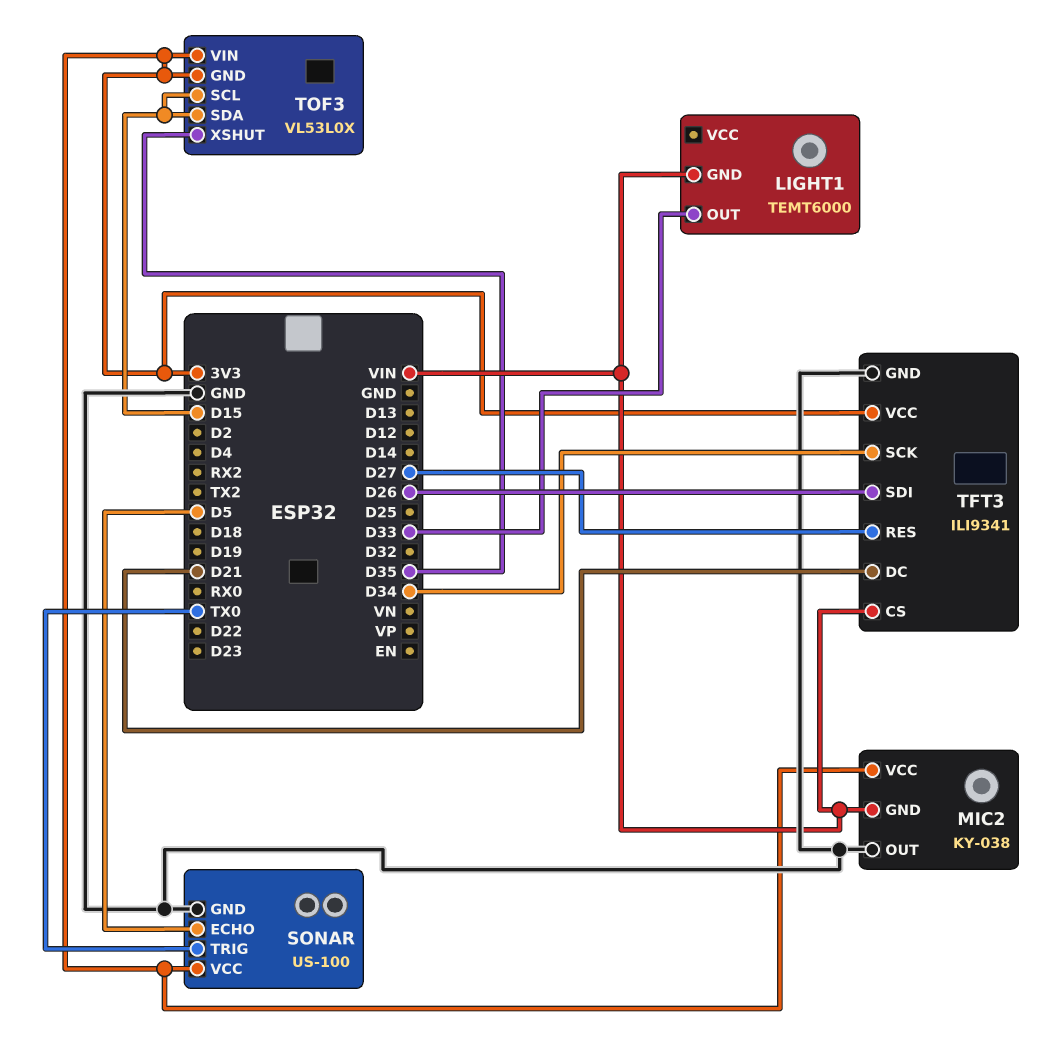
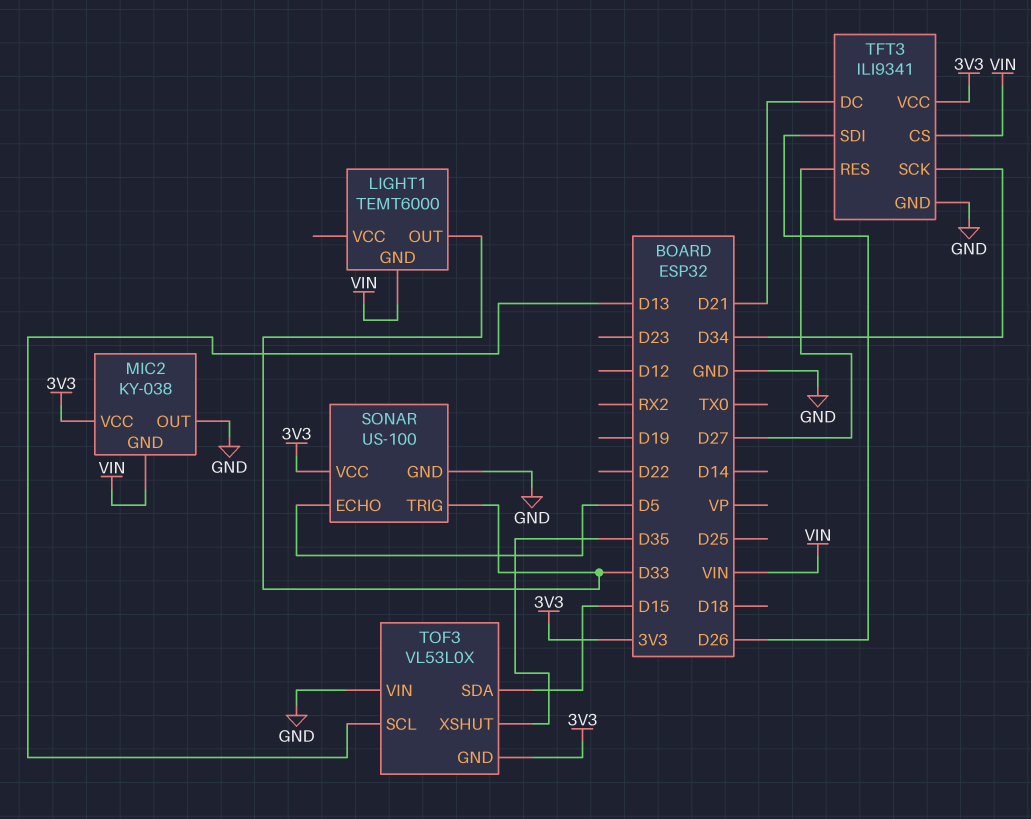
SONAR pin TRIG: TX0 -> D33
TOF3 pin SCL: D15 -> D13
TOF3 pin VIN: 3V3 -> GND

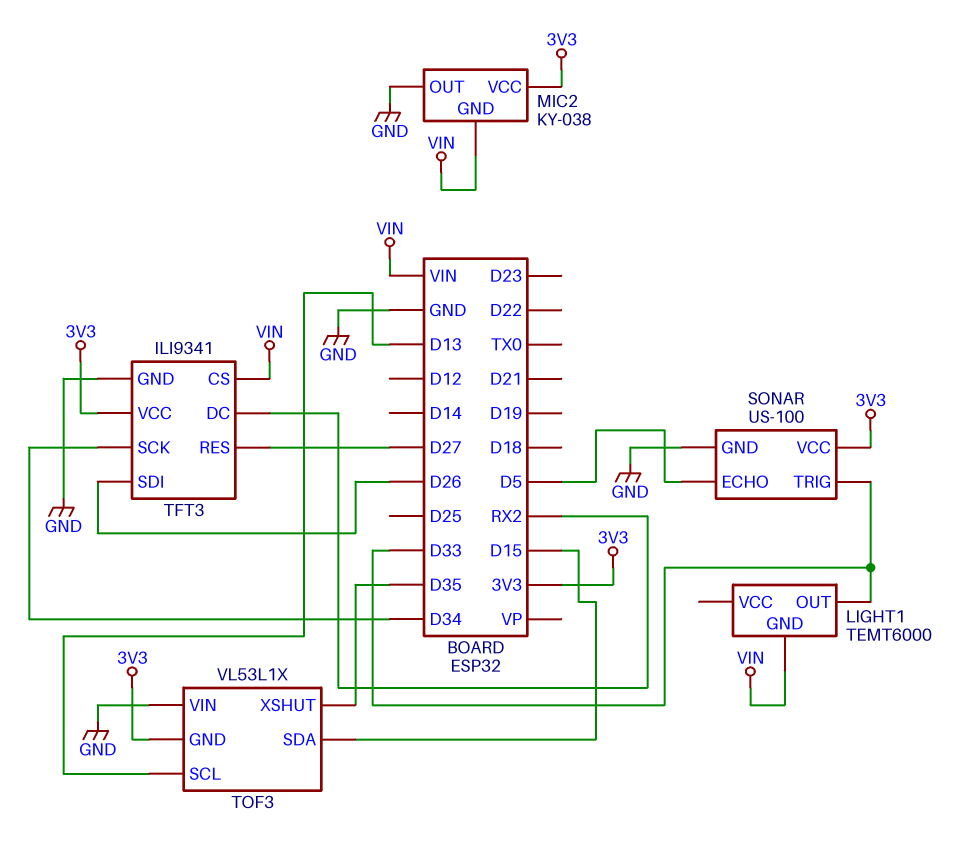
TFT3 pin DC: D21 -> RX2
TOF3: VL53L0X -> VL53L1X

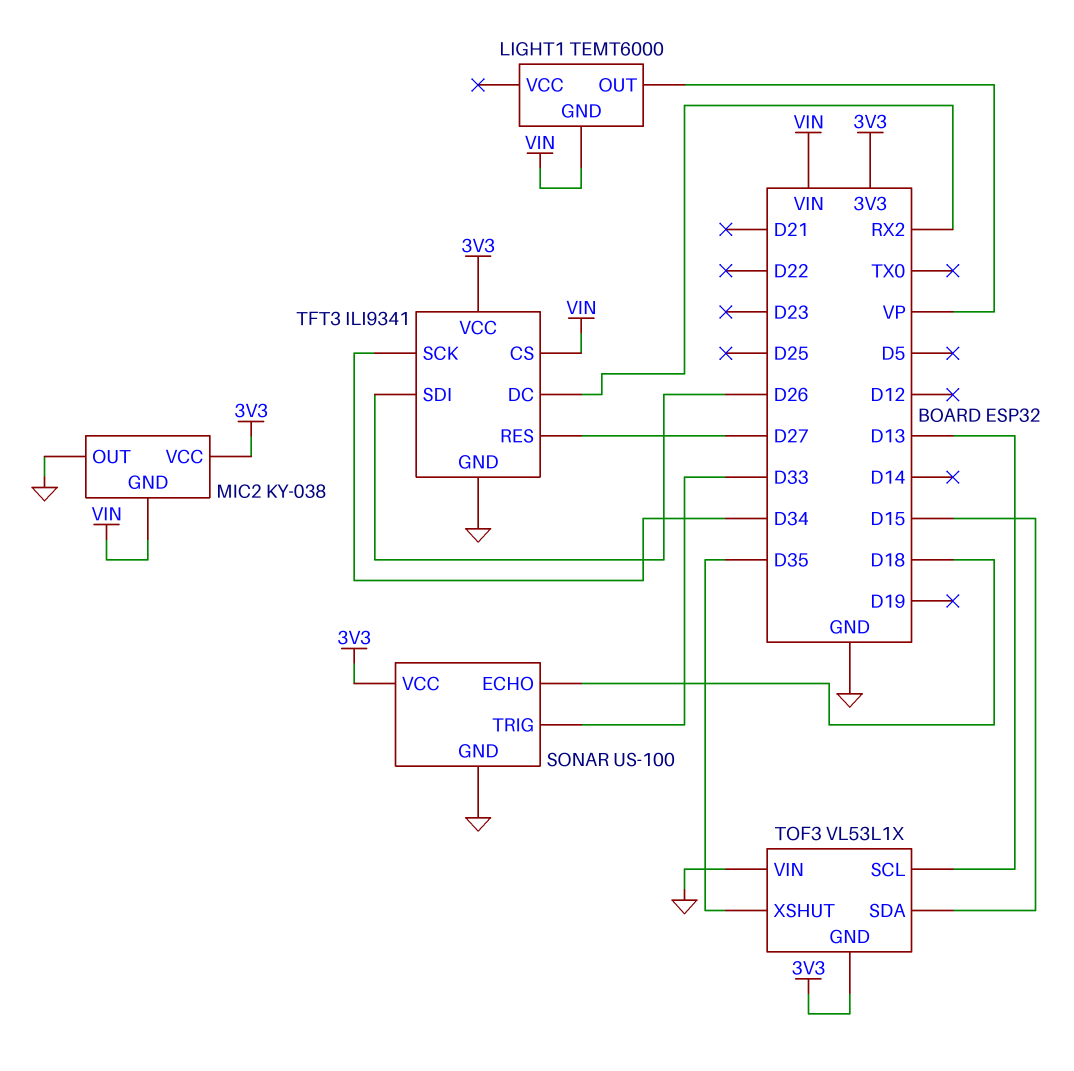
LIGHT1 pin OUT: D33 -> VP
SONAR pin ECHO: D5 -> D18

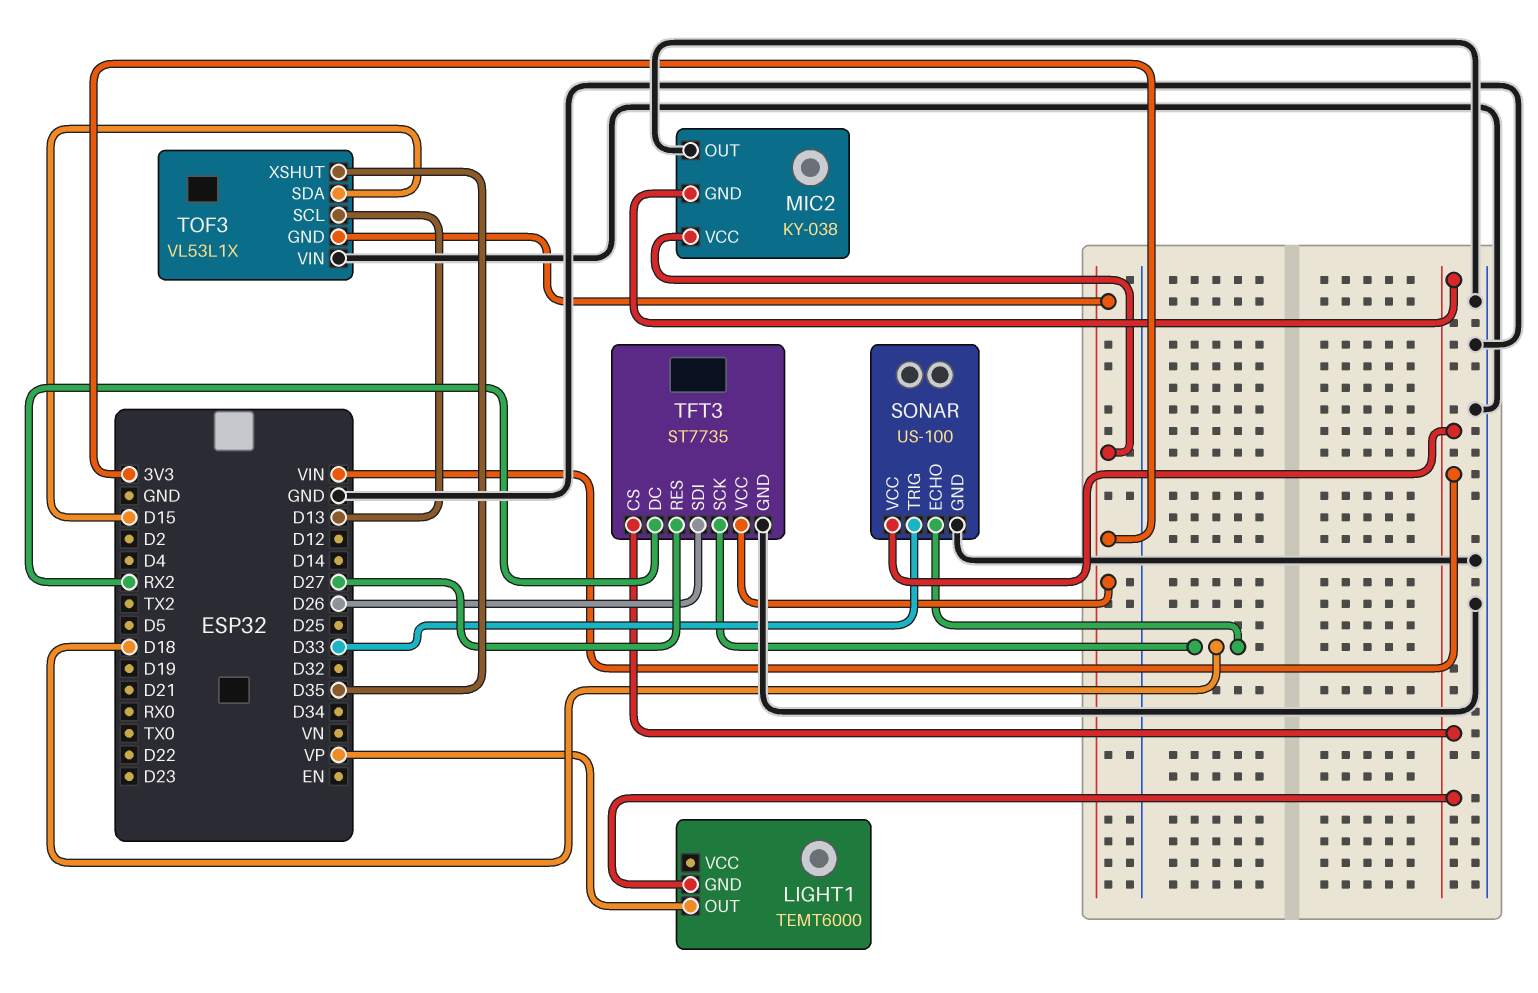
SONAR pin VCC: 3V3 -> VIN
TFT3: ILI9341 -> ST7735
TFT3 pin SCK: D34 -> D18

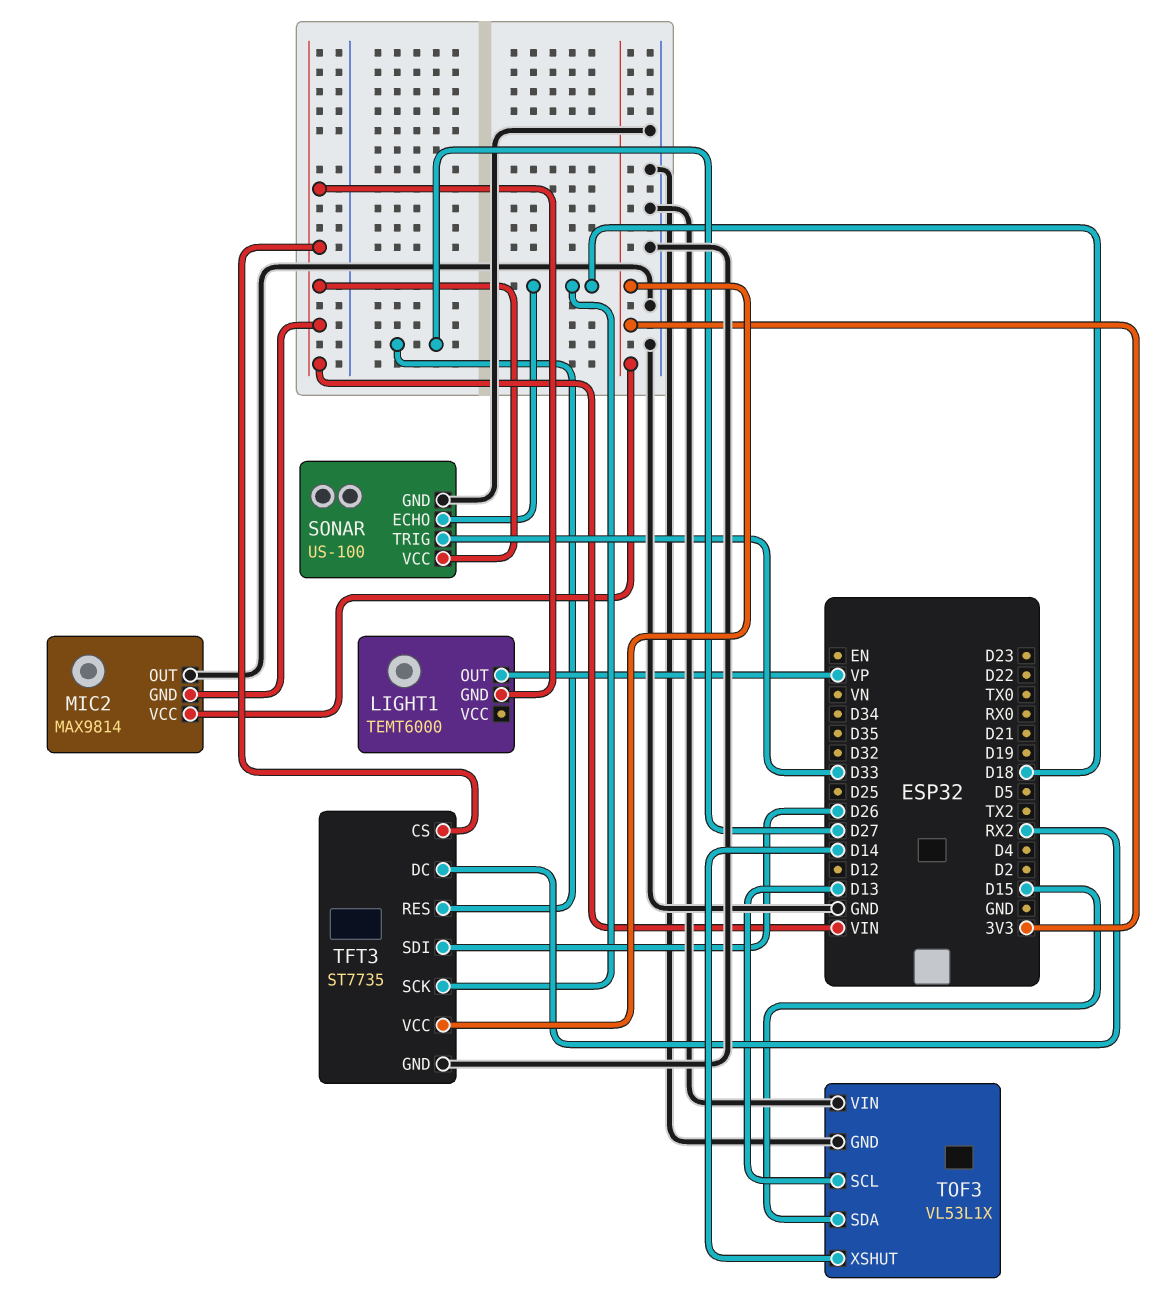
MIC2: KY-038 -> MAX9814
TOF3 pin GND: 3V3 -> GND
TOF3 pin XSHUT: D35 -> D14

